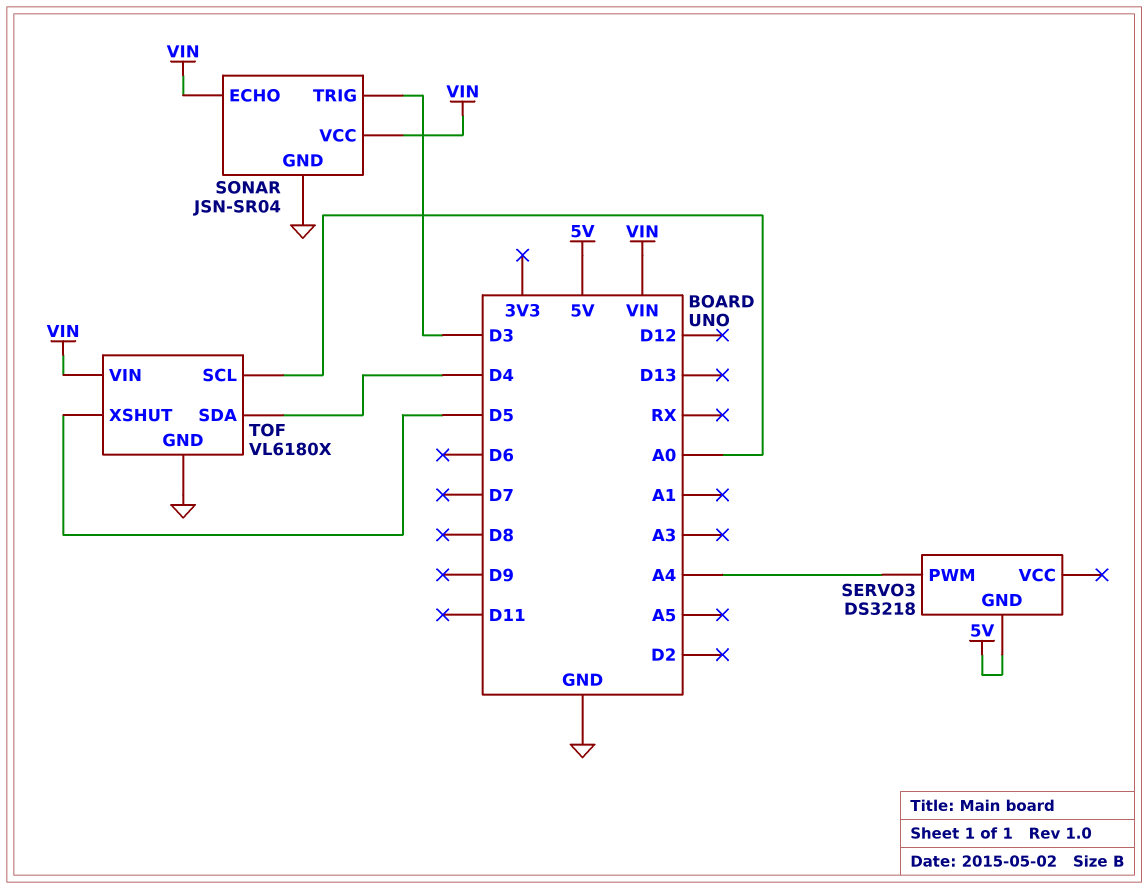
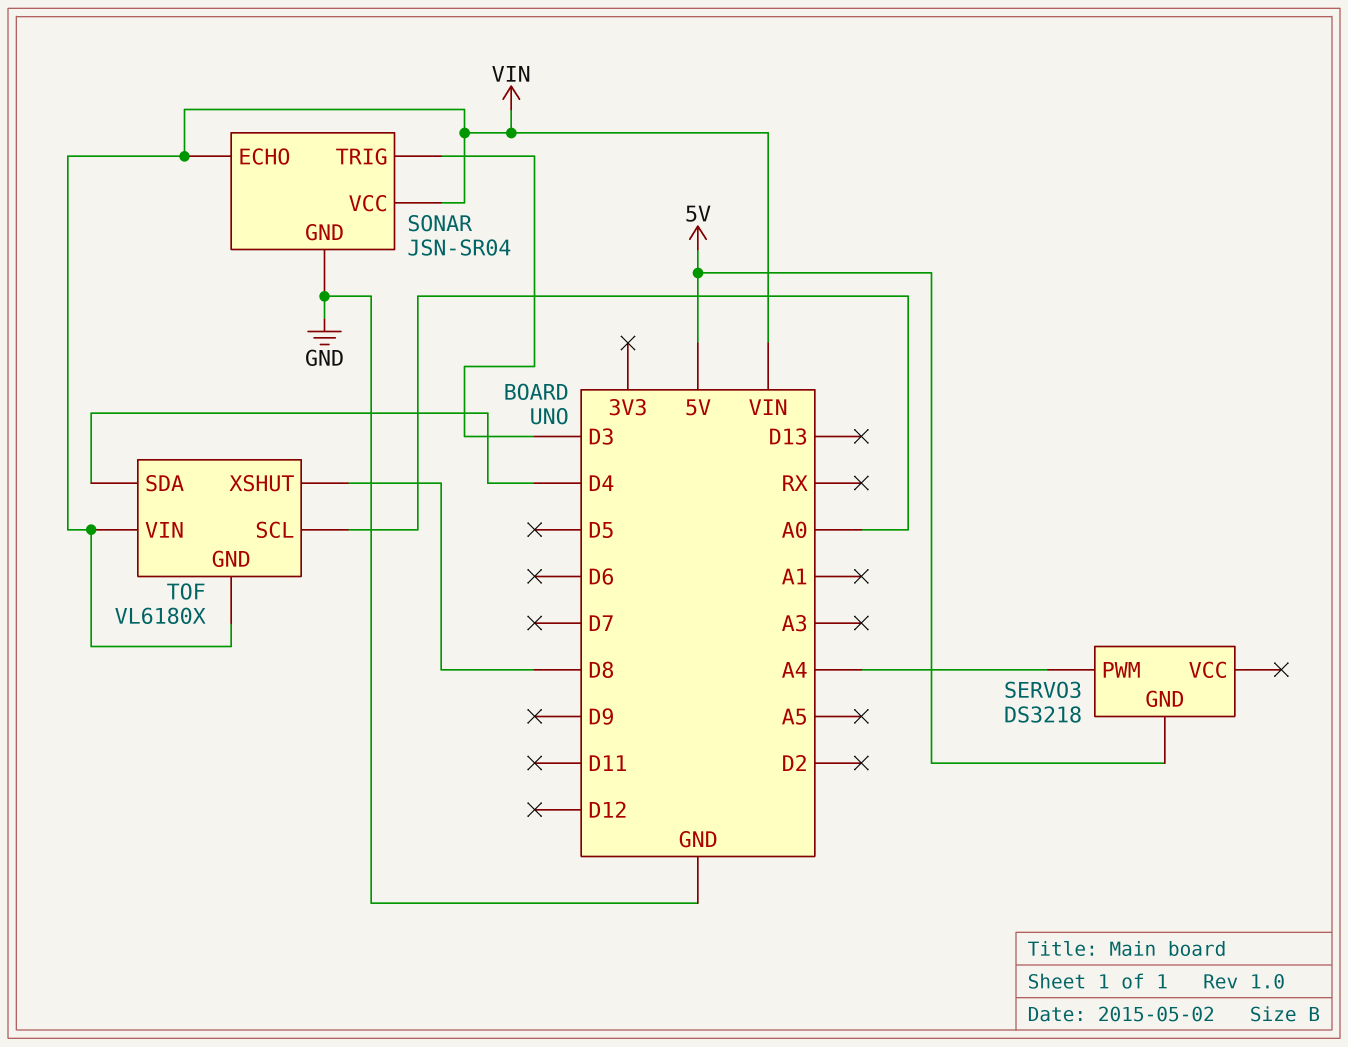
TOF pin GND: GND -> VIN
TOF pin XSHUT: D5 -> D8

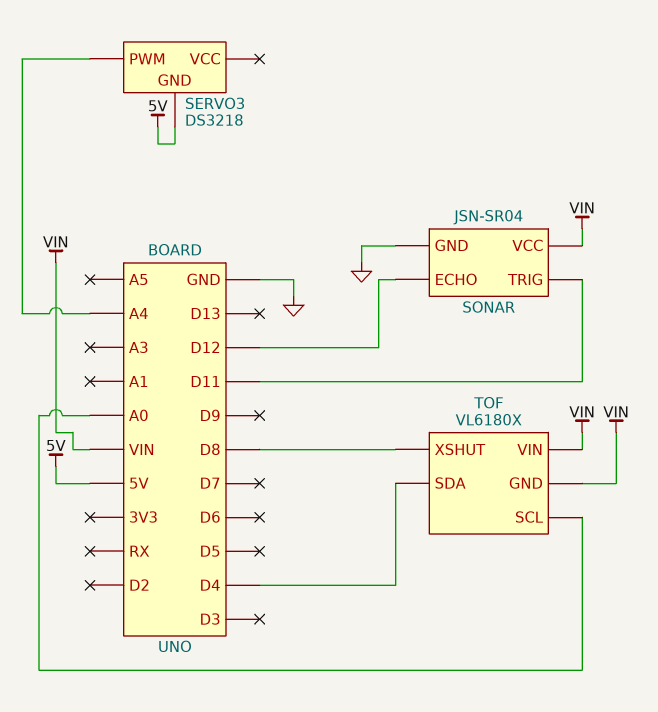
SONAR pin ECHO: VIN -> D12
SONAR pin TRIG: D3 -> D11

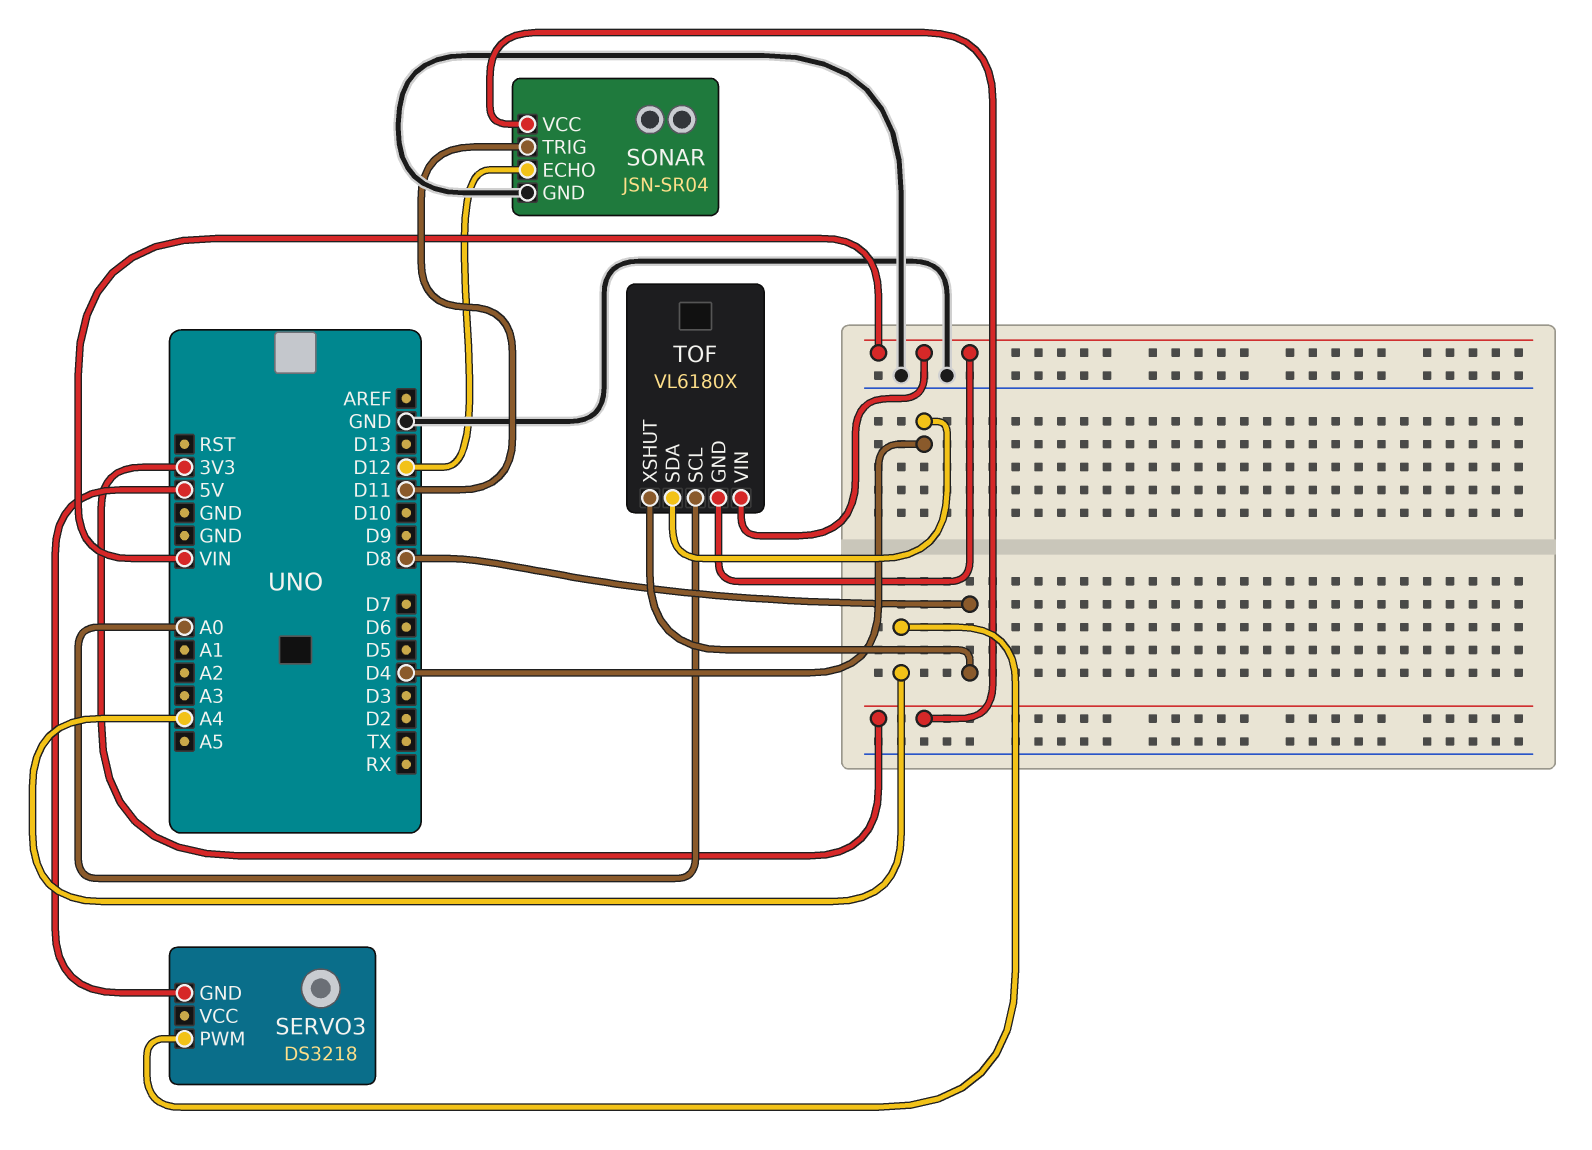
SONAR pin VCC: VIN -> 3V3

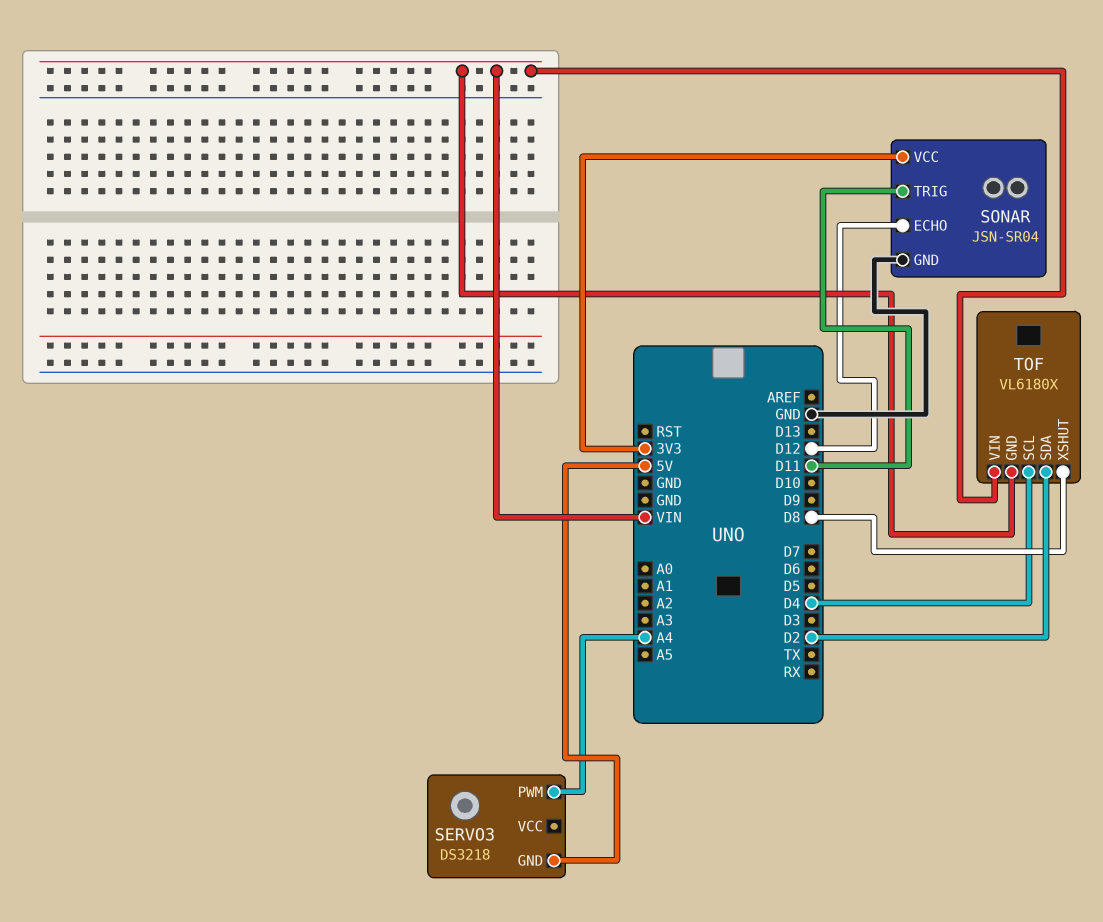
TOF pin SCL: A0 -> D4
TOF pin SDA: D4 -> D2

